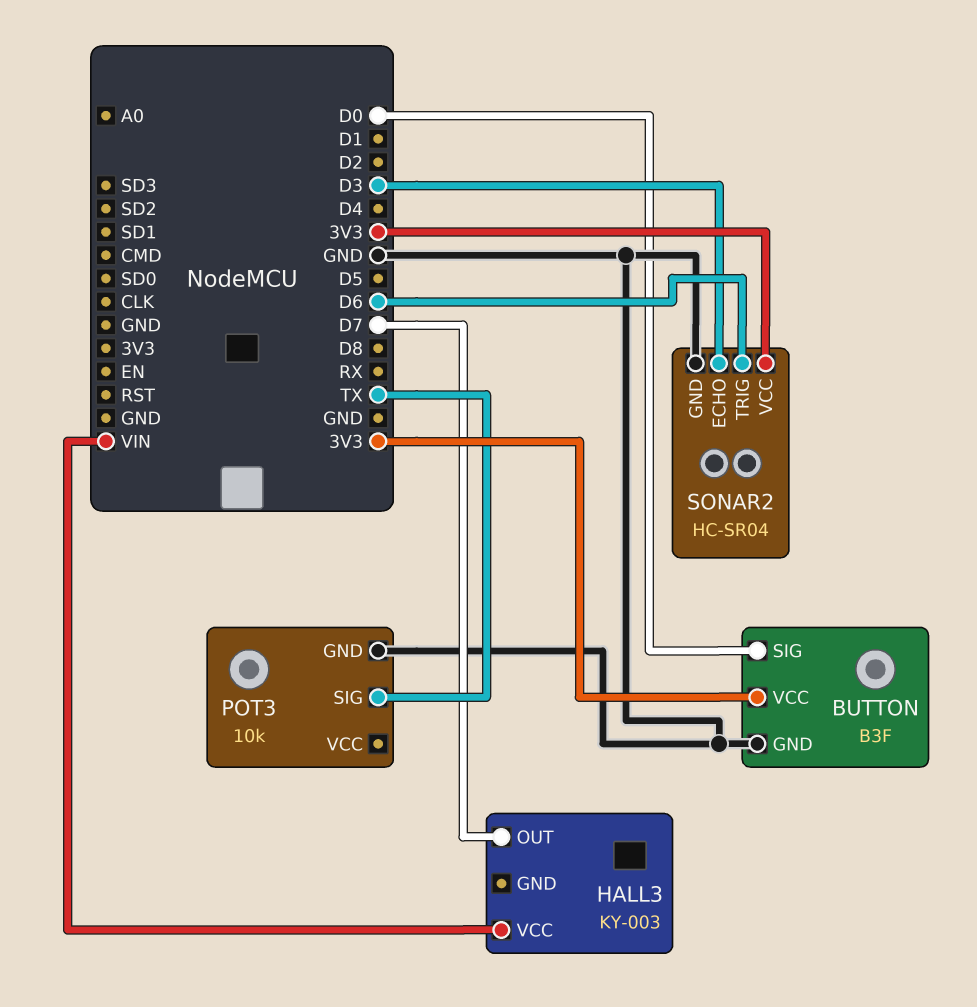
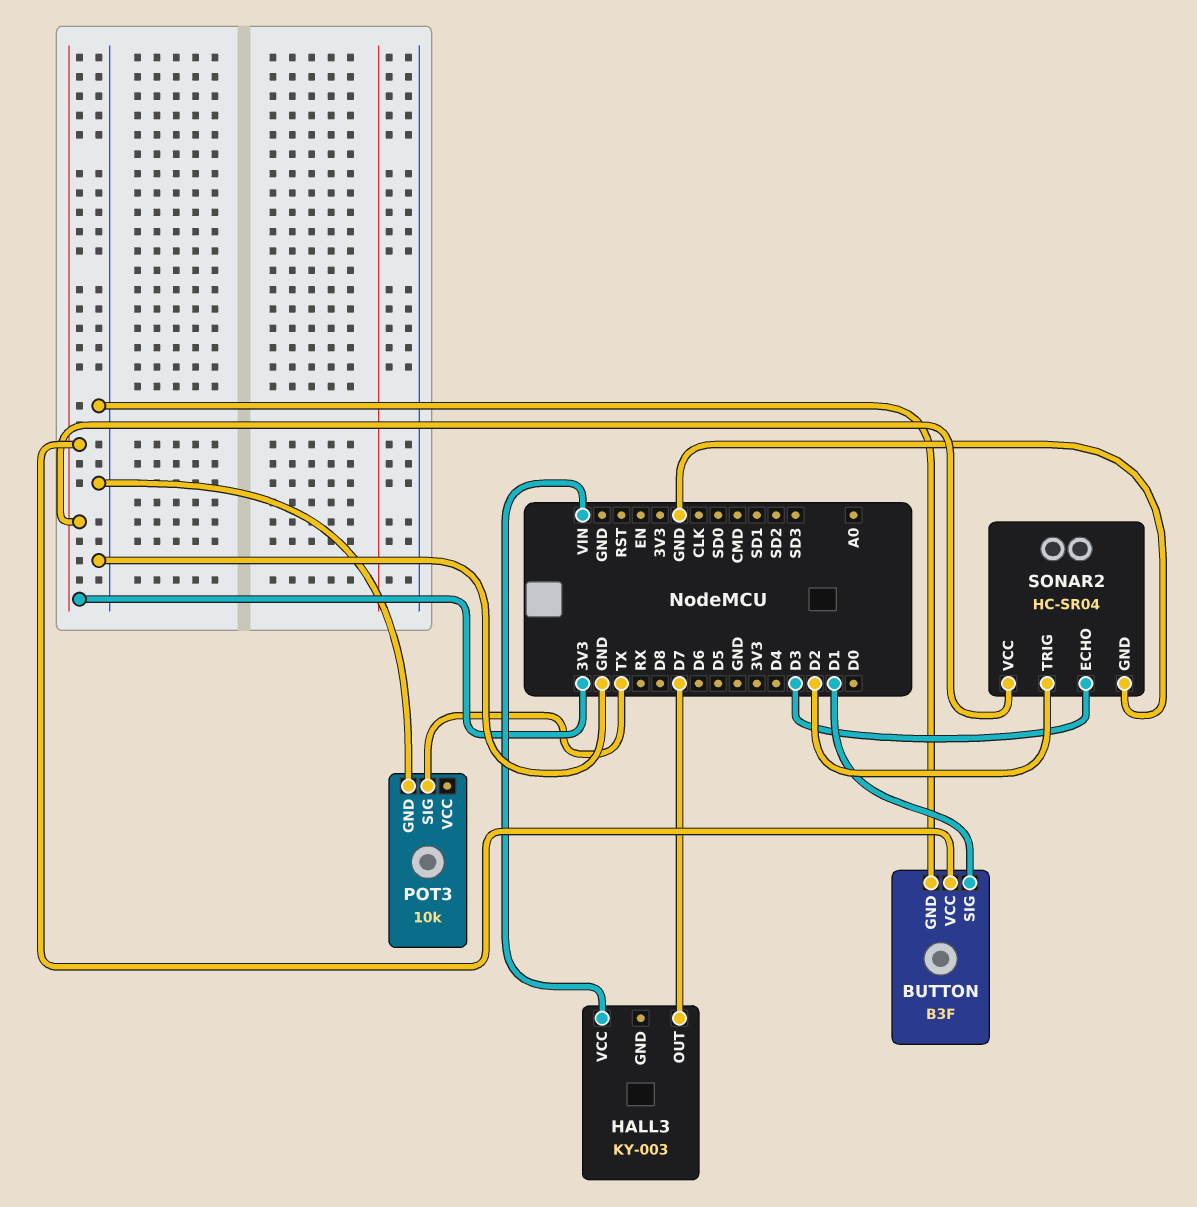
BUTTON pin SIG: D0 -> D1
SONAR2 pin TRIG: D6 -> D2

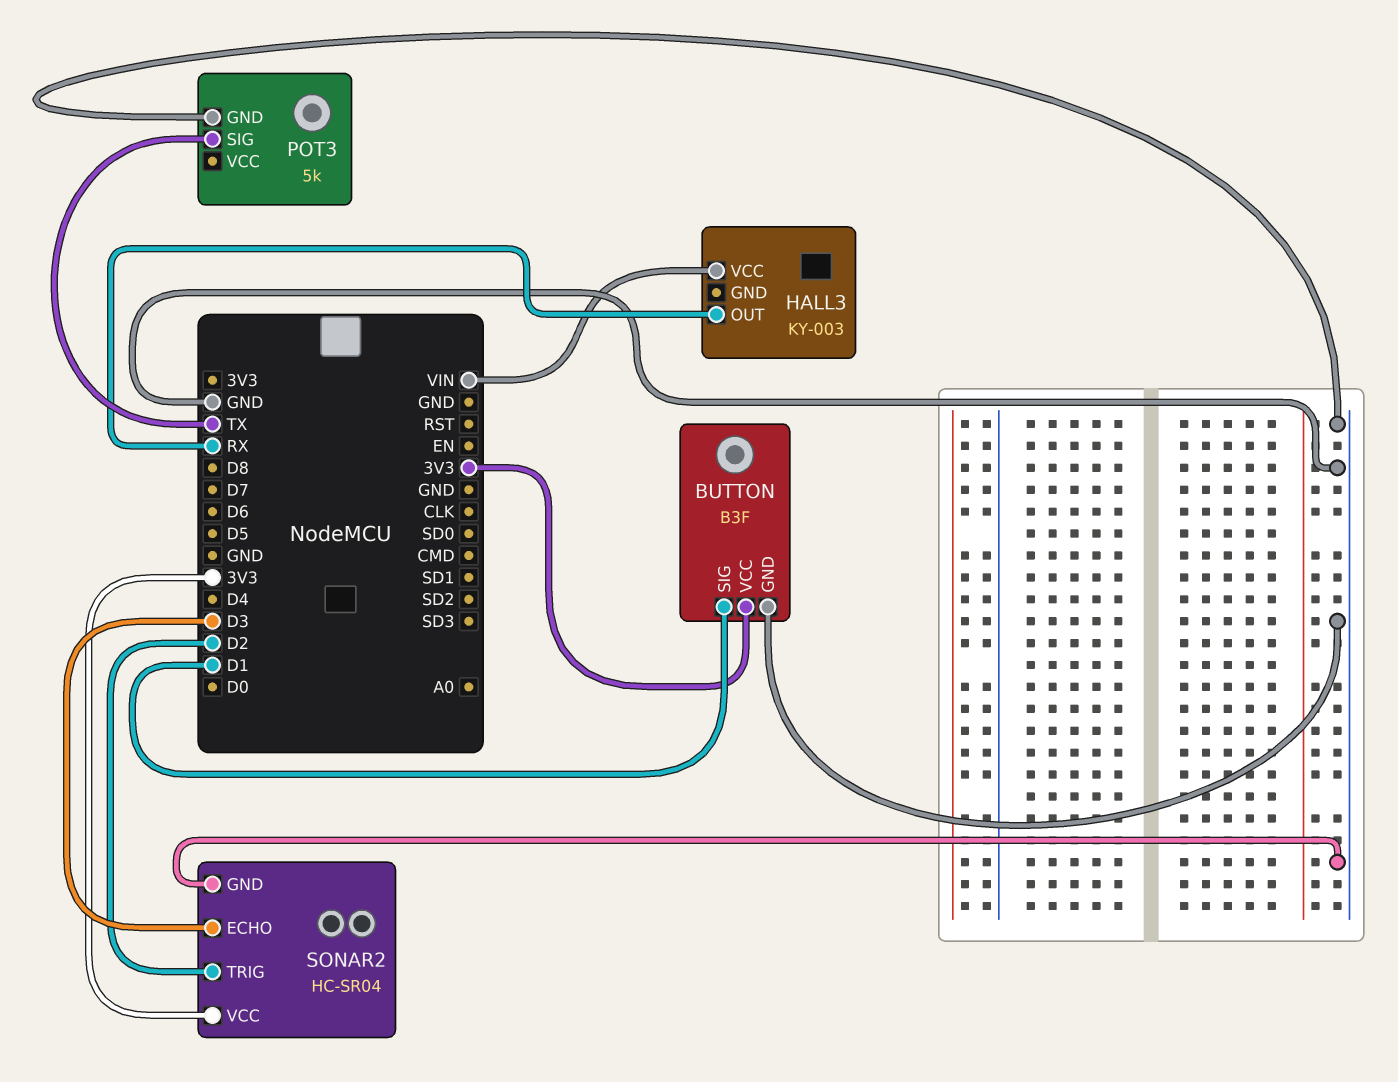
HALL3 pin OUT: D7 -> RX
POT3: 10k -> 5k

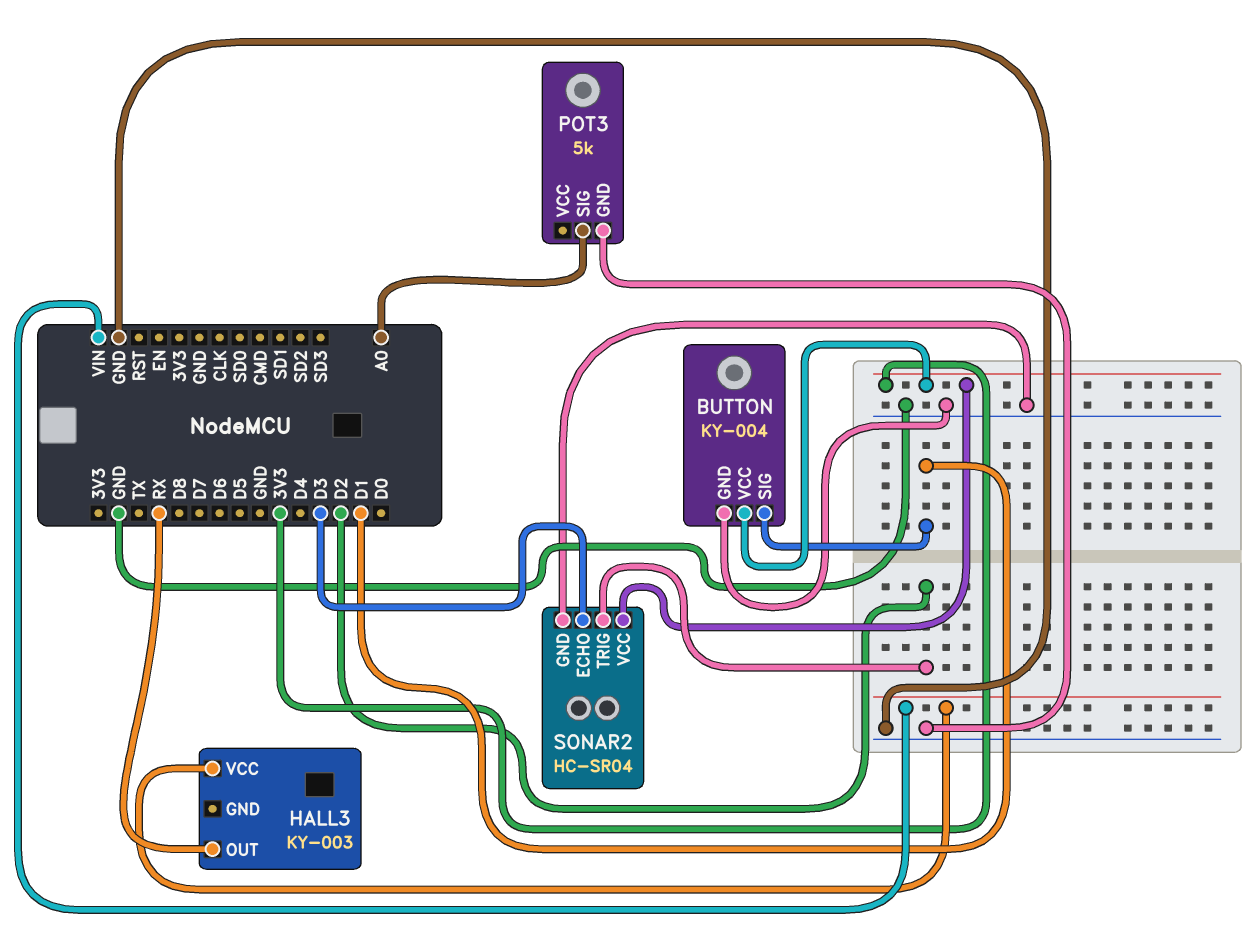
BUTTON: B3F -> KY-004
POT3 pin SIG: TX -> A0

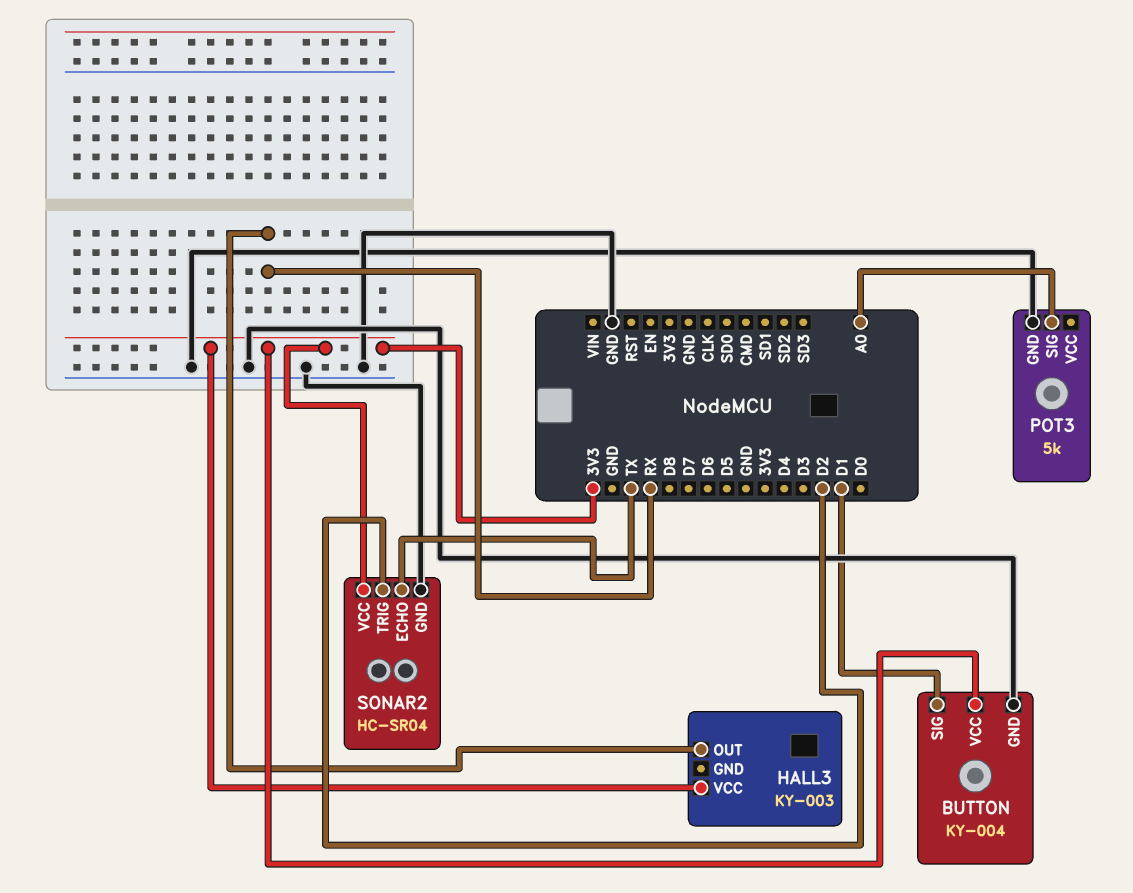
HALL3 pin VCC: VIN -> 3V3
SONAR2 pin ECHO: D3 -> TX

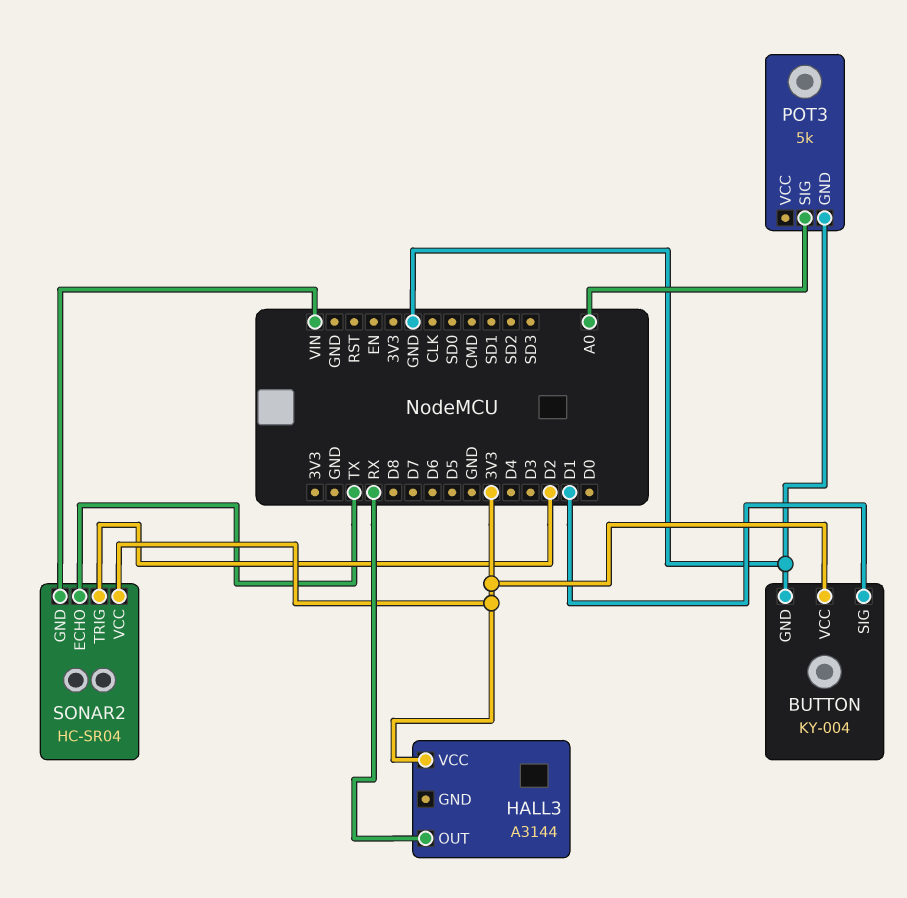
HALL3: KY-003 -> A3144
SONAR2 pin GND: GND -> VIN

